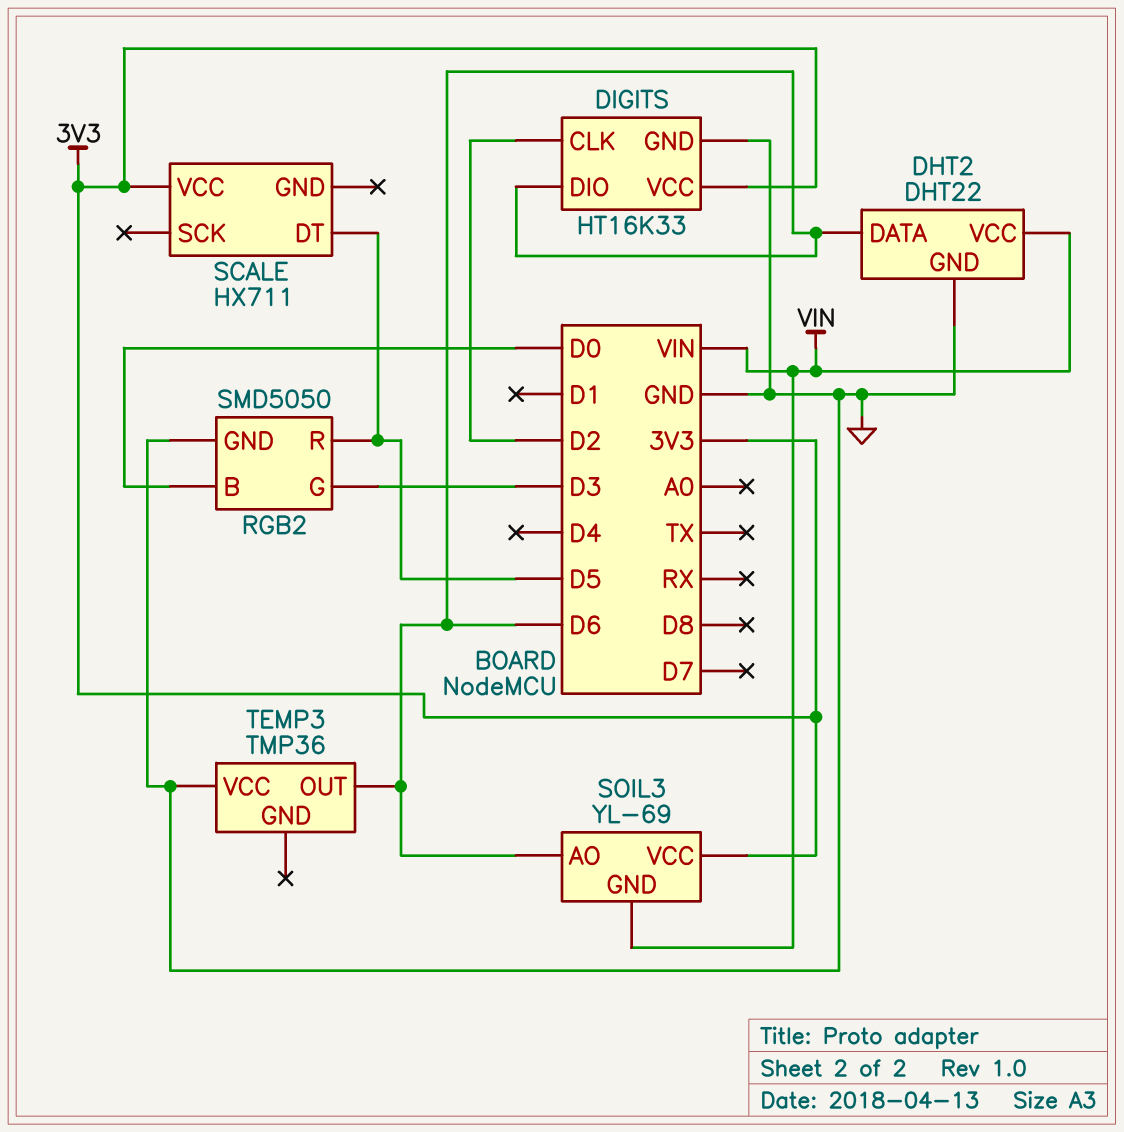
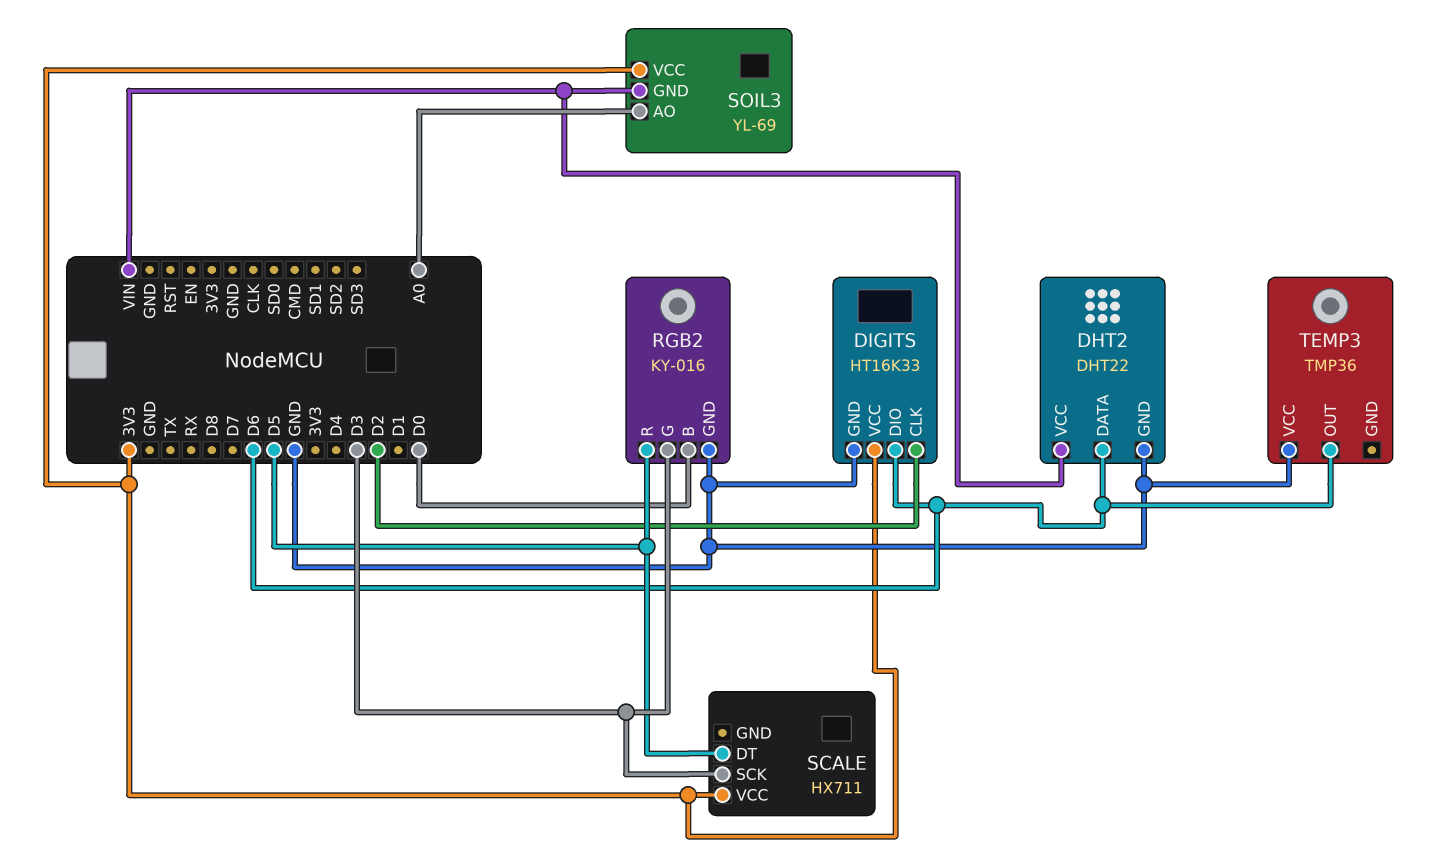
RGB2: SMD5050 -> KY-016
SCALE pin SCK: none -> D3
SOIL3 pin AO: D6 -> A0

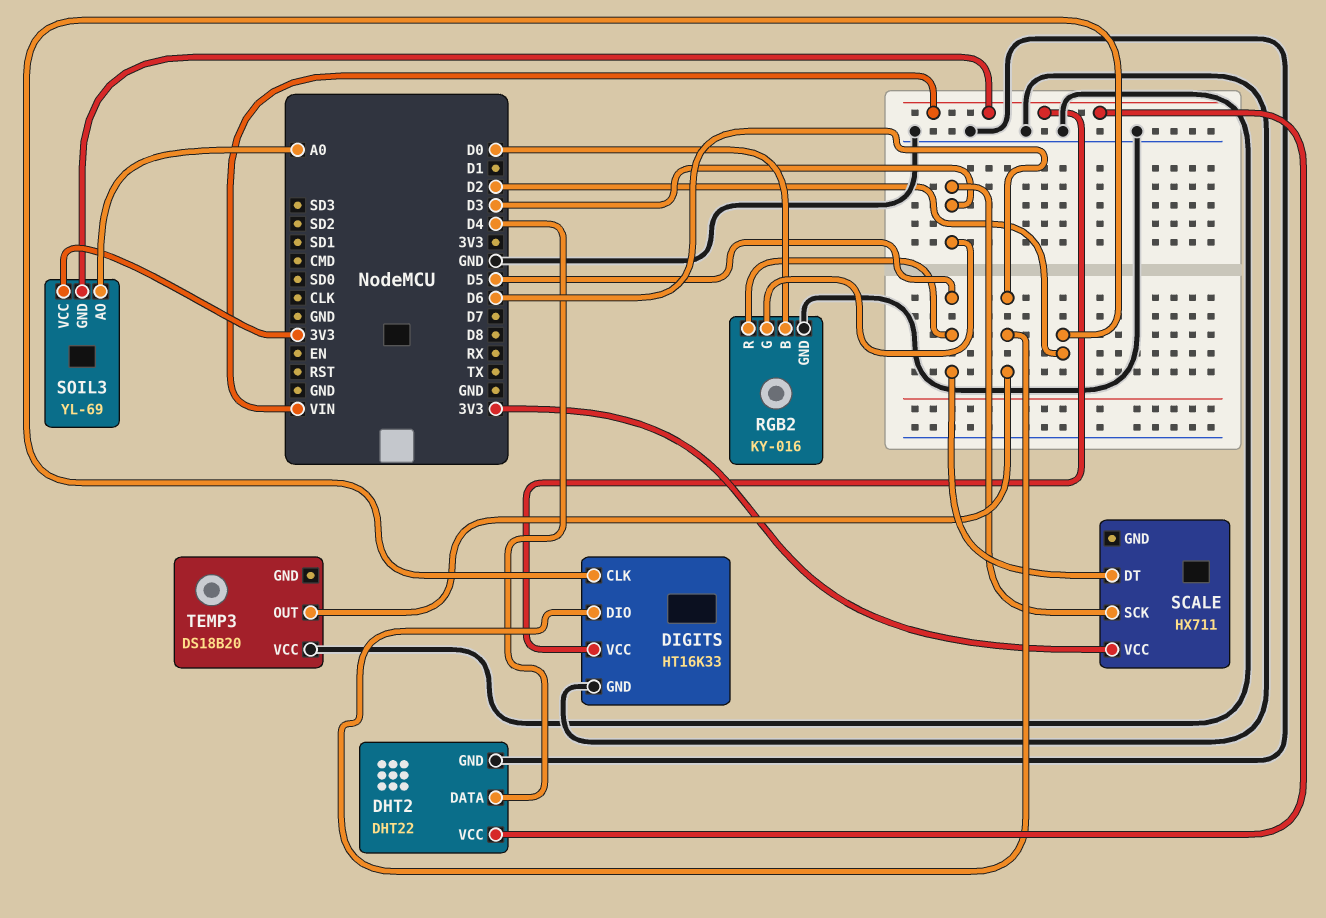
DHT2 pin DATA: D6 -> D4
DIGITS pin VCC: 3V3 -> VIN
TEMP3: TMP36 -> DS18B20

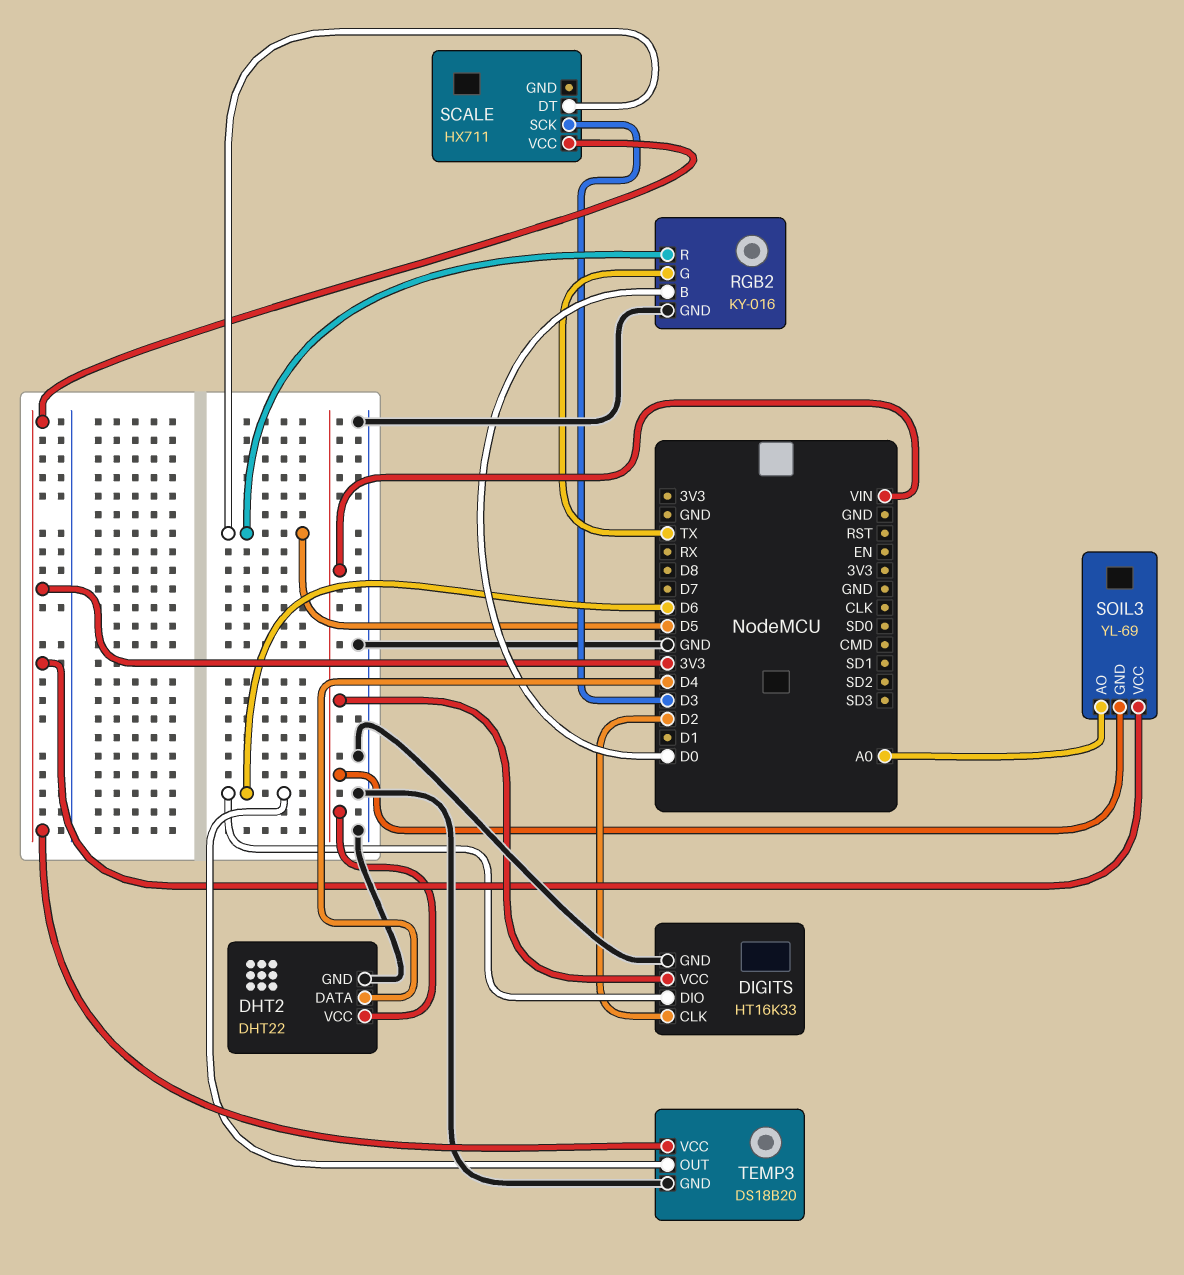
RGB2 pin G: D3 -> TX
TEMP3 pin GND: none -> GND
TEMP3 pin VCC: GND -> 3V3

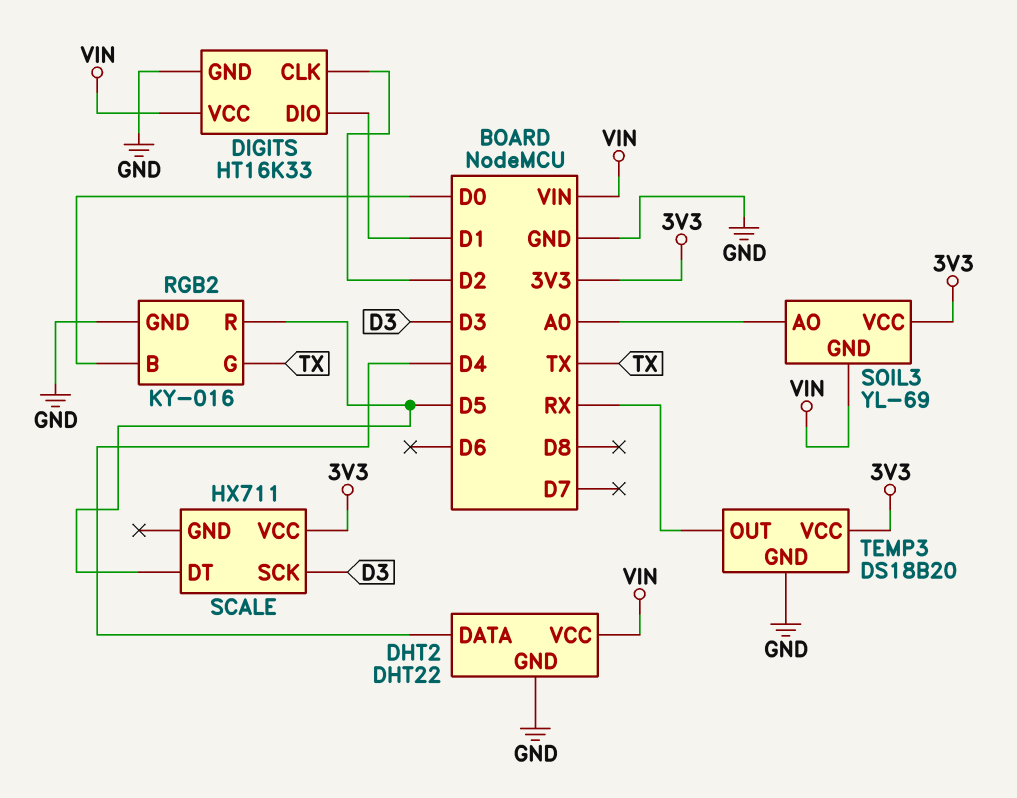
DIGITS pin DIO: D6 -> D1
TEMP3 pin OUT: D6 -> RX

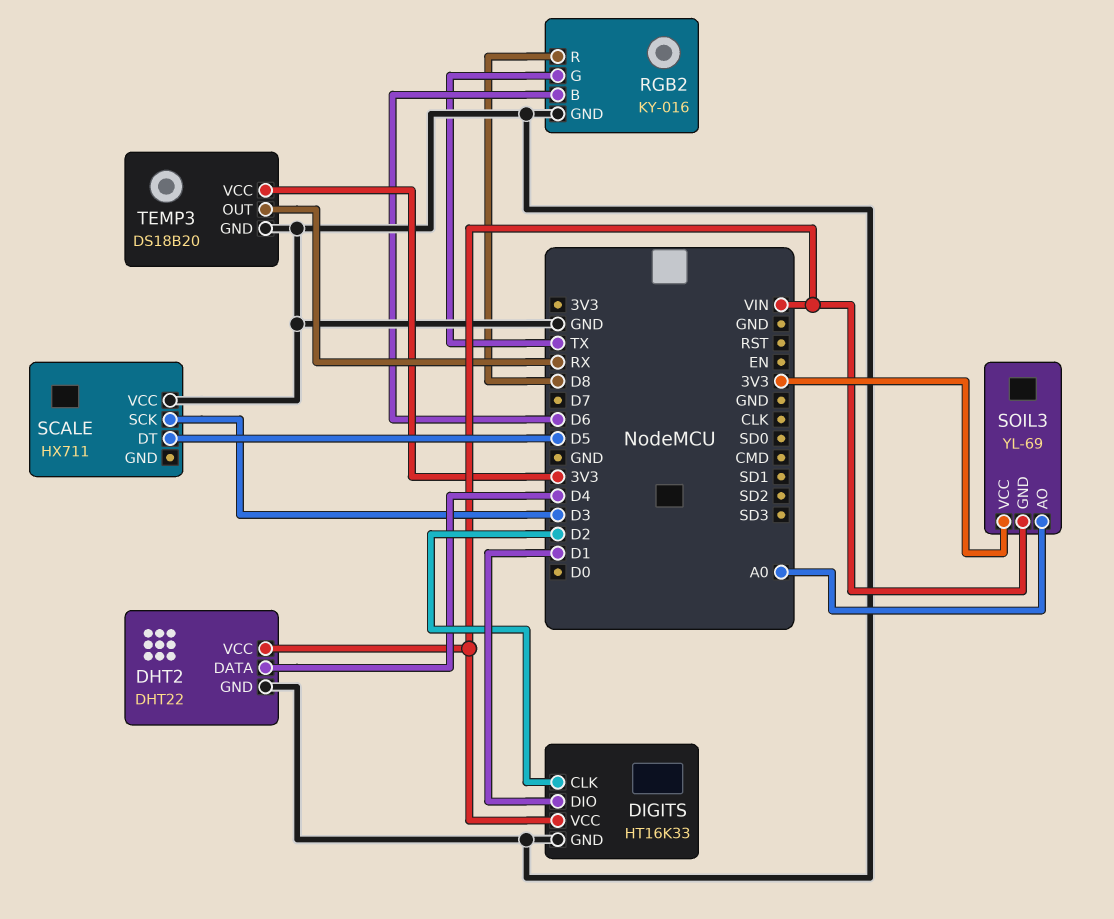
RGB2 pin B: D0 -> D6
RGB2 pin R: D5 -> D8
SCALE pin VCC: 3V3 -> GND

